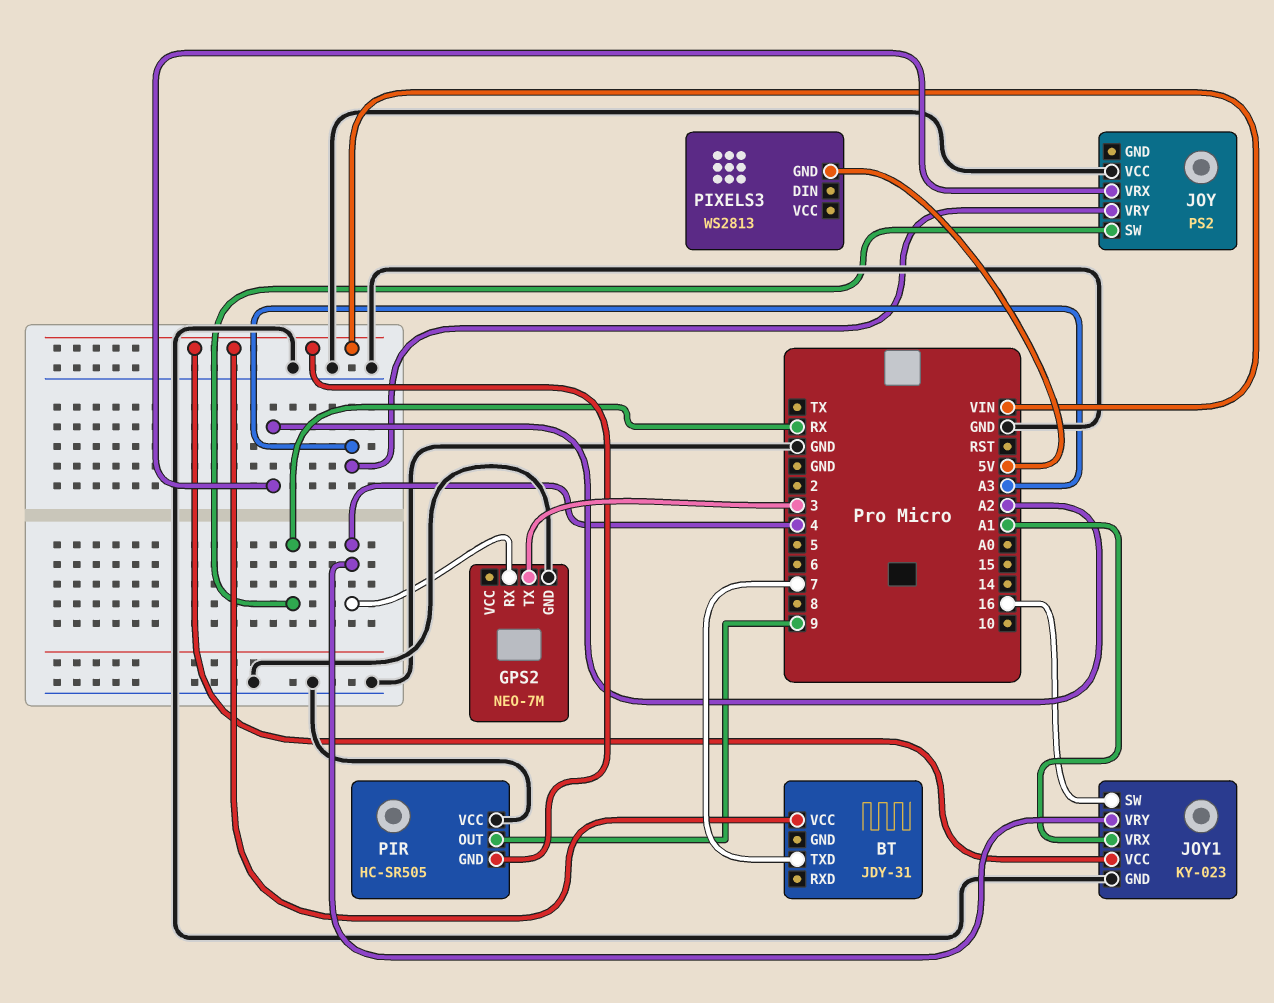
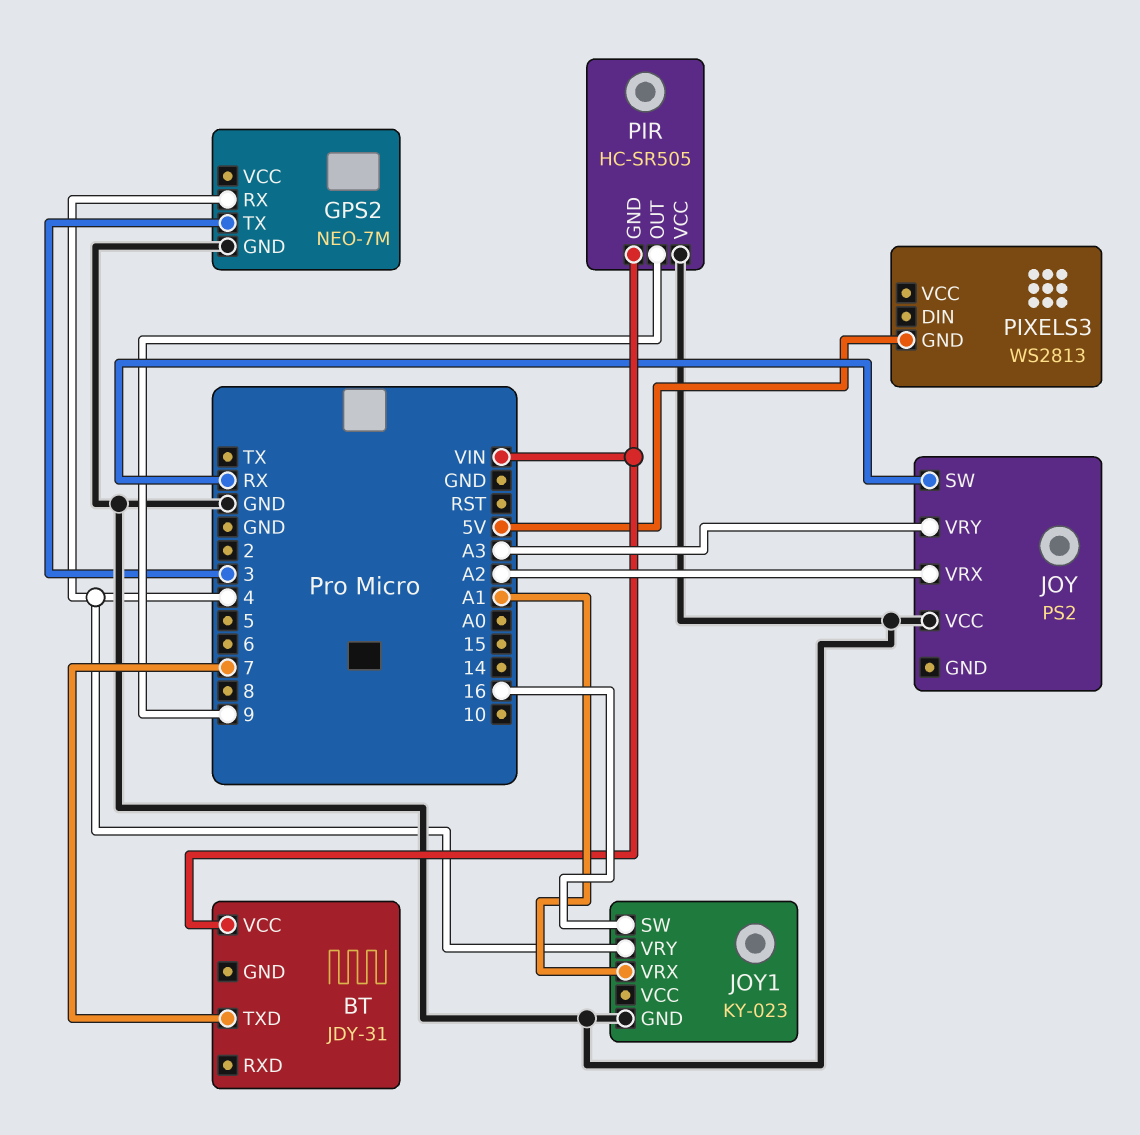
JOY1 pin VCC: VIN -> none

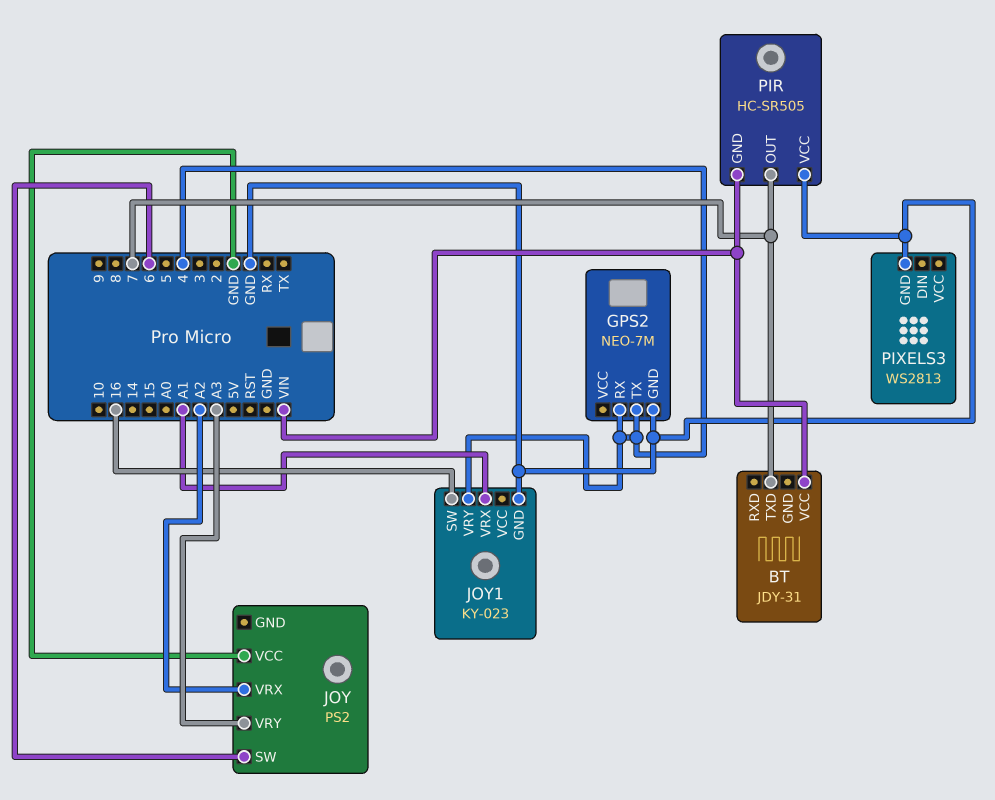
GPS2 pin TX: 3 -> 4
JOY pin SW: RX -> 6
PIR pin OUT: 9 -> 7
PIXELS3 pin GND: 5V -> GND

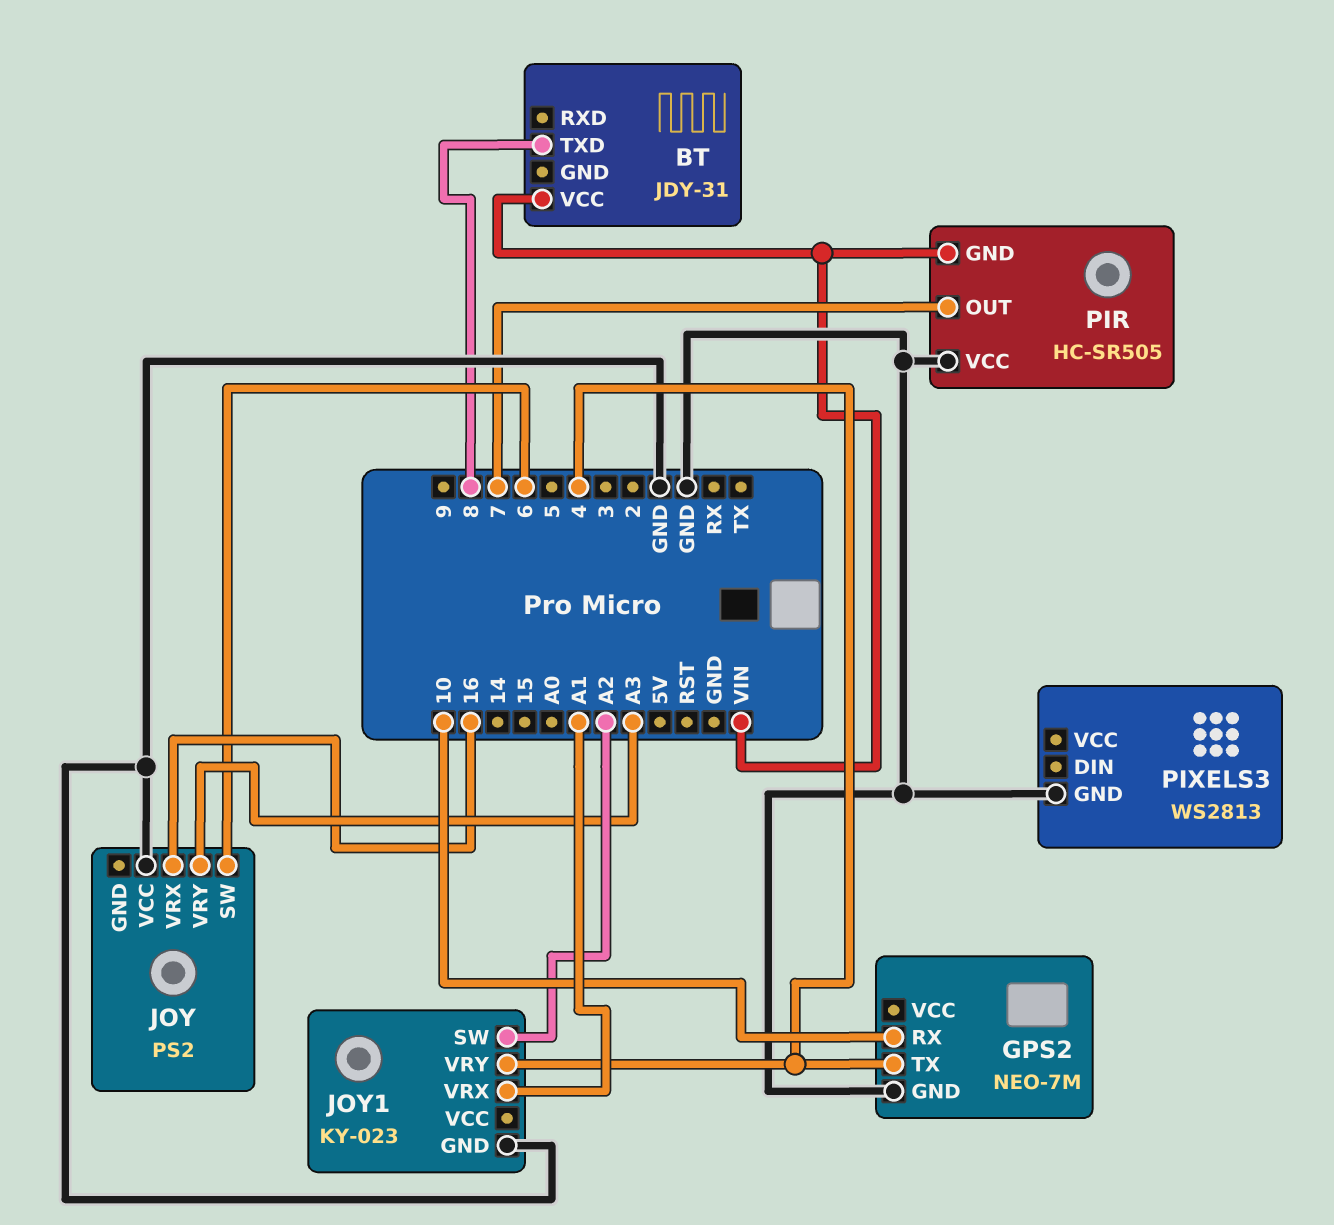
BT pin TXD: 7 -> 8
GPS2 pin RX: 4 -> 10
JOY pin VRX: A2 -> 16
JOY1 pin SW: 16 -> A2

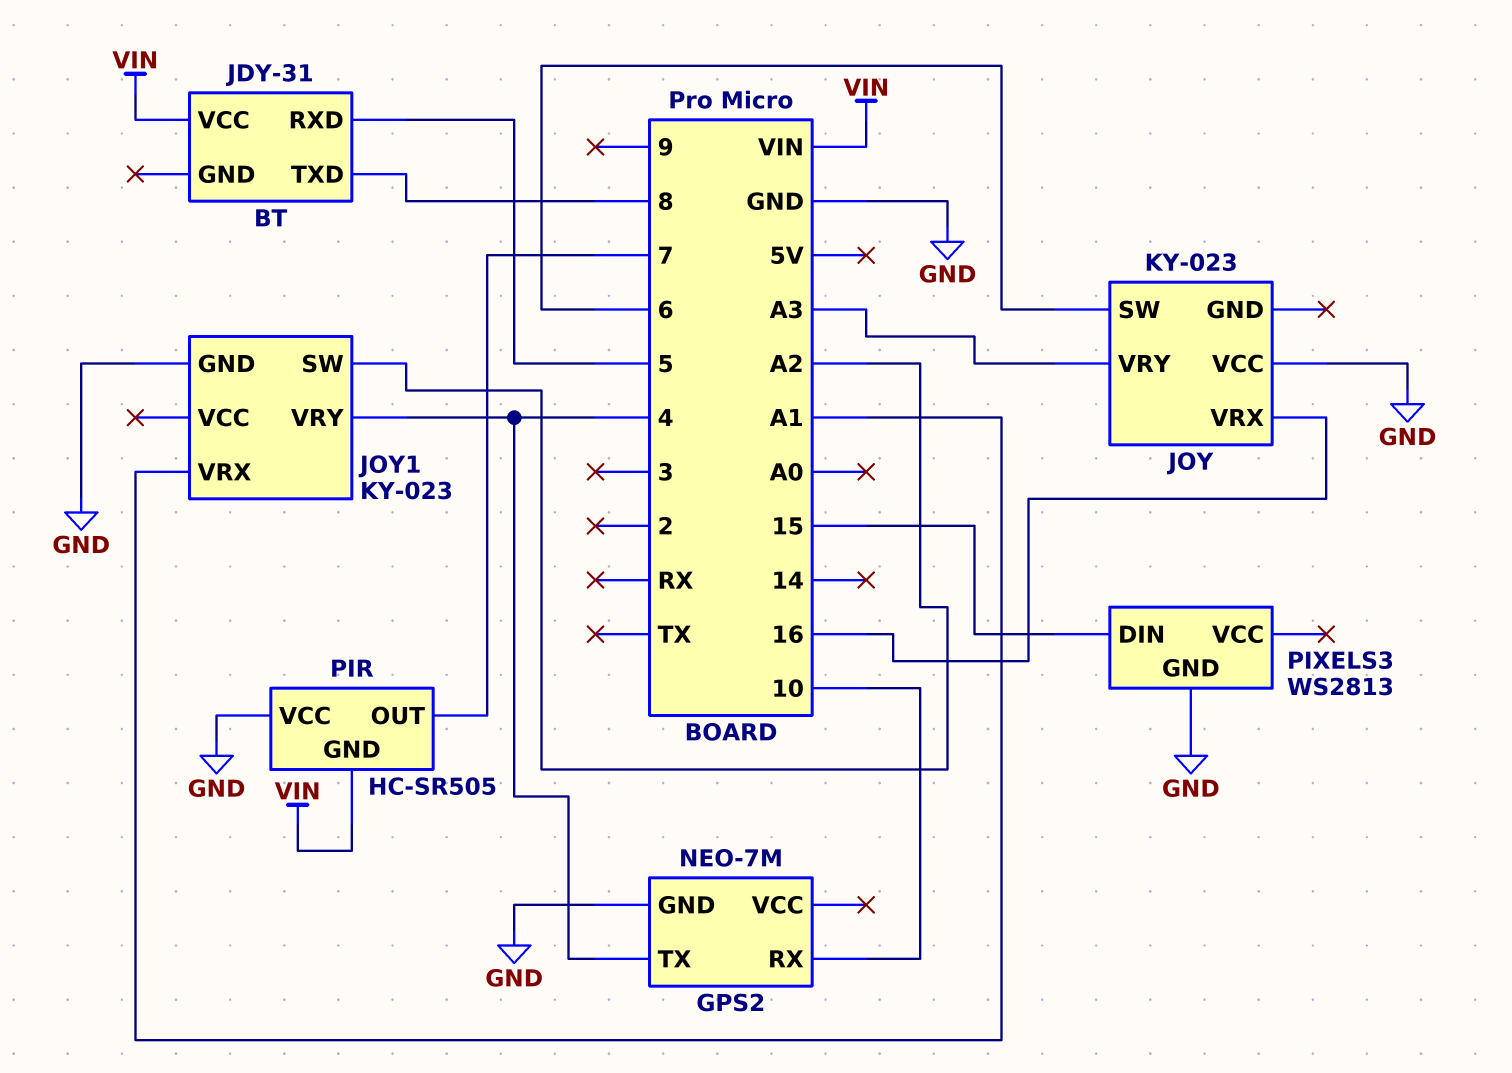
BT pin RXD: none -> 5
JOY: PS2 -> KY-023
PIXELS3 pin DIN: none -> 15

